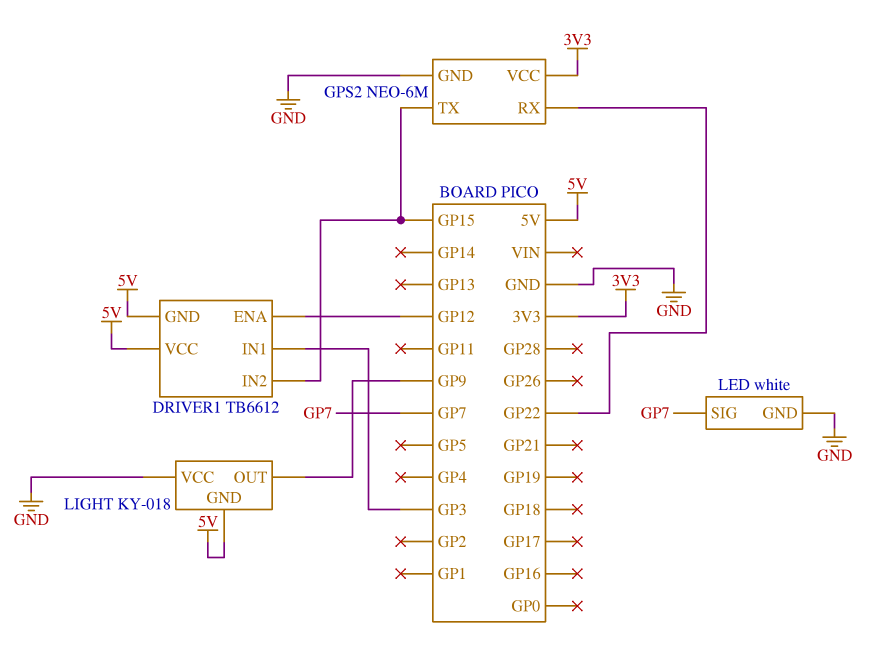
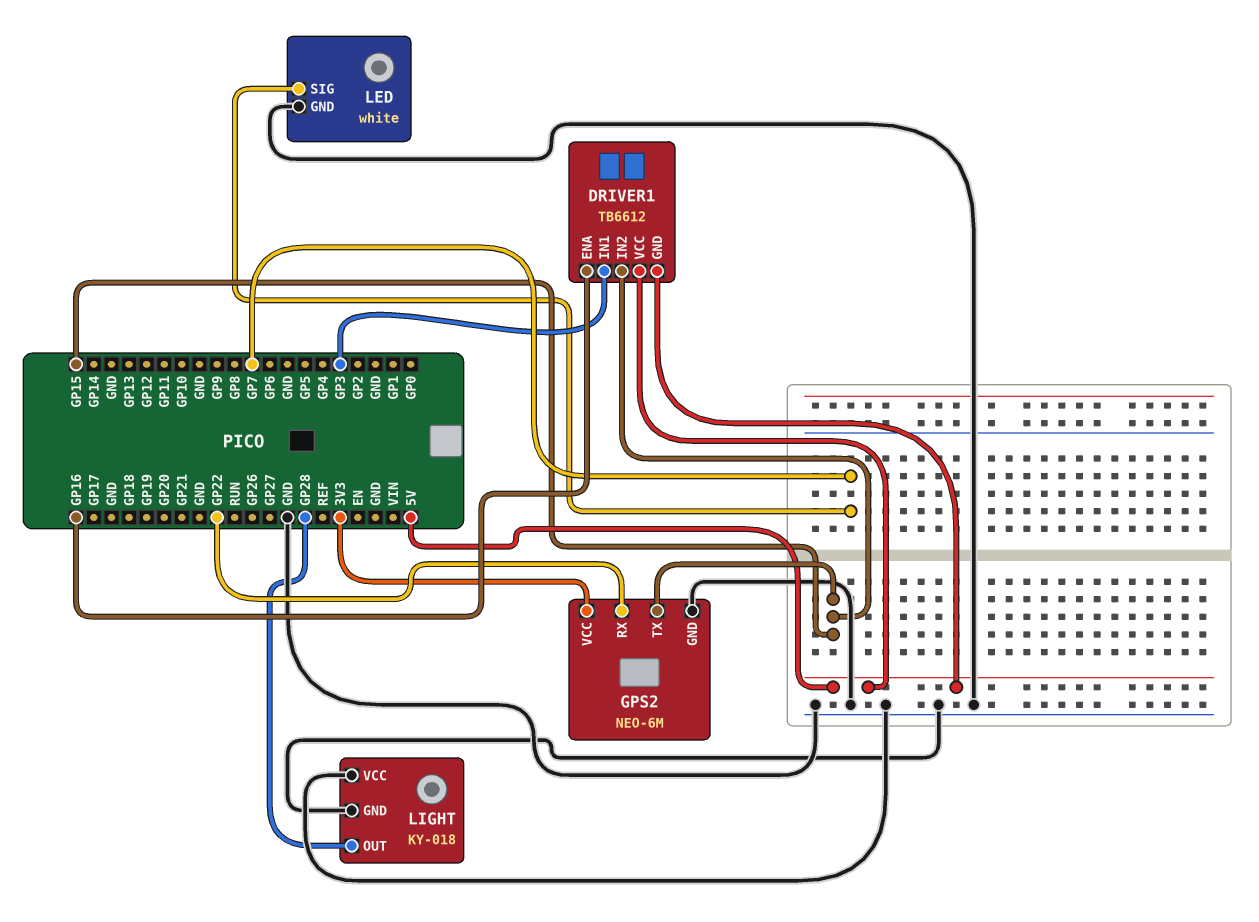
DRIVER1 pin ENA: GP12 -> GP16
LIGHT pin GND: 5V -> GND
LIGHT pin OUT: GP9 -> GP28

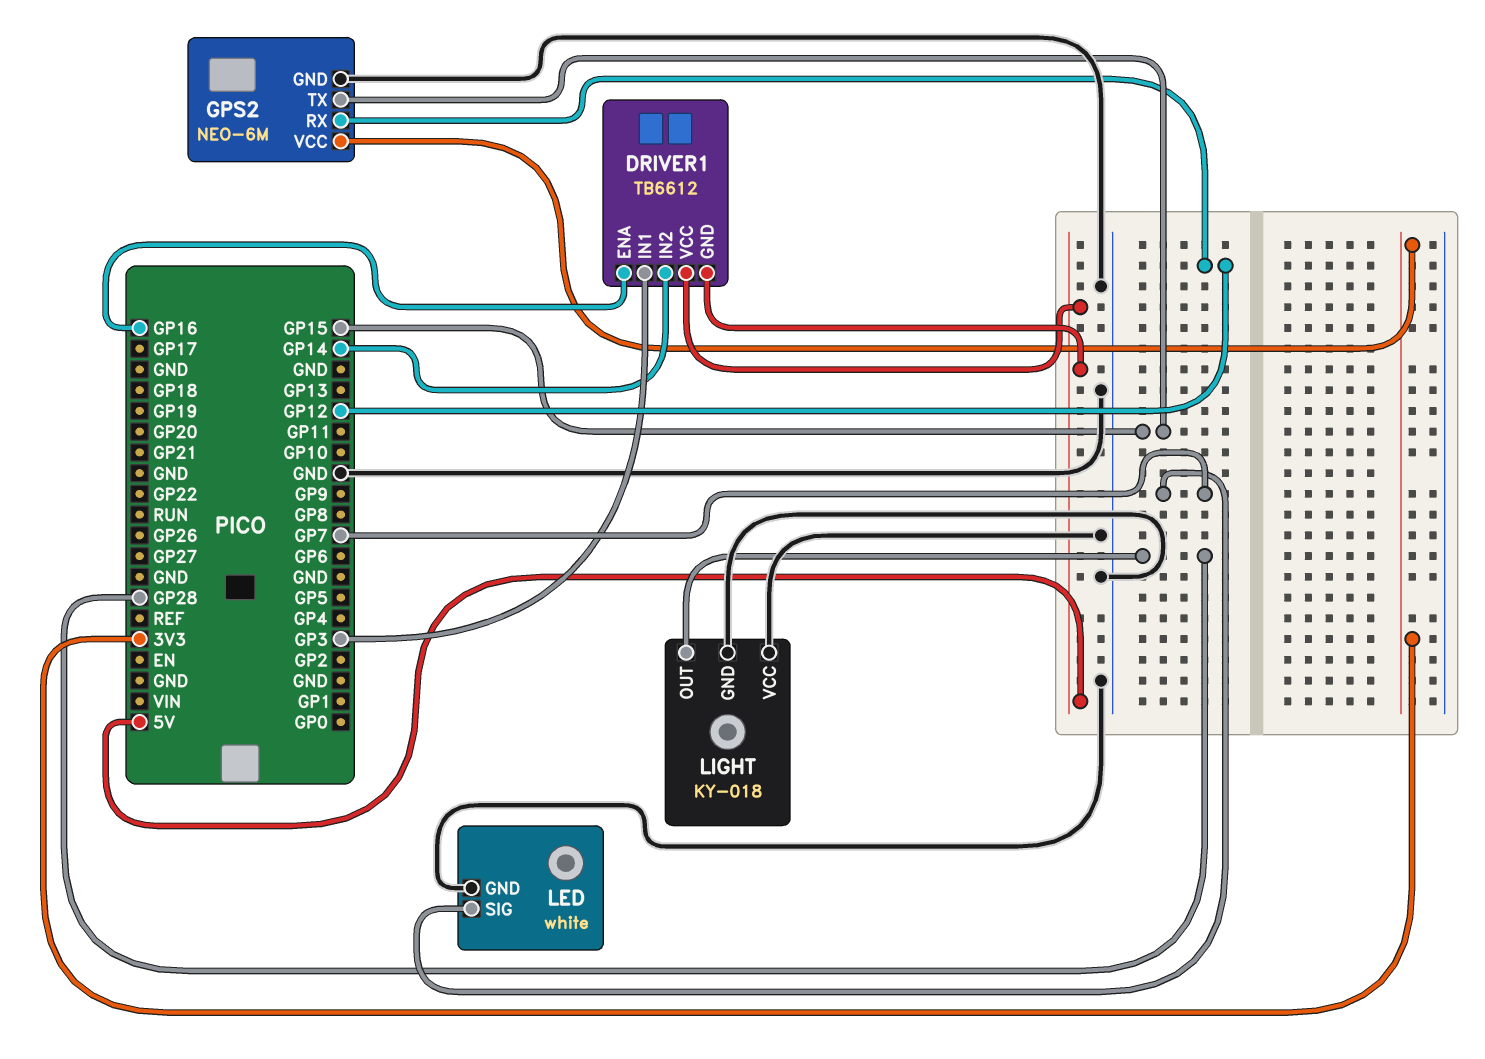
DRIVER1 pin IN2: GP15 -> GP14
GPS2 pin RX: GP22 -> GP12

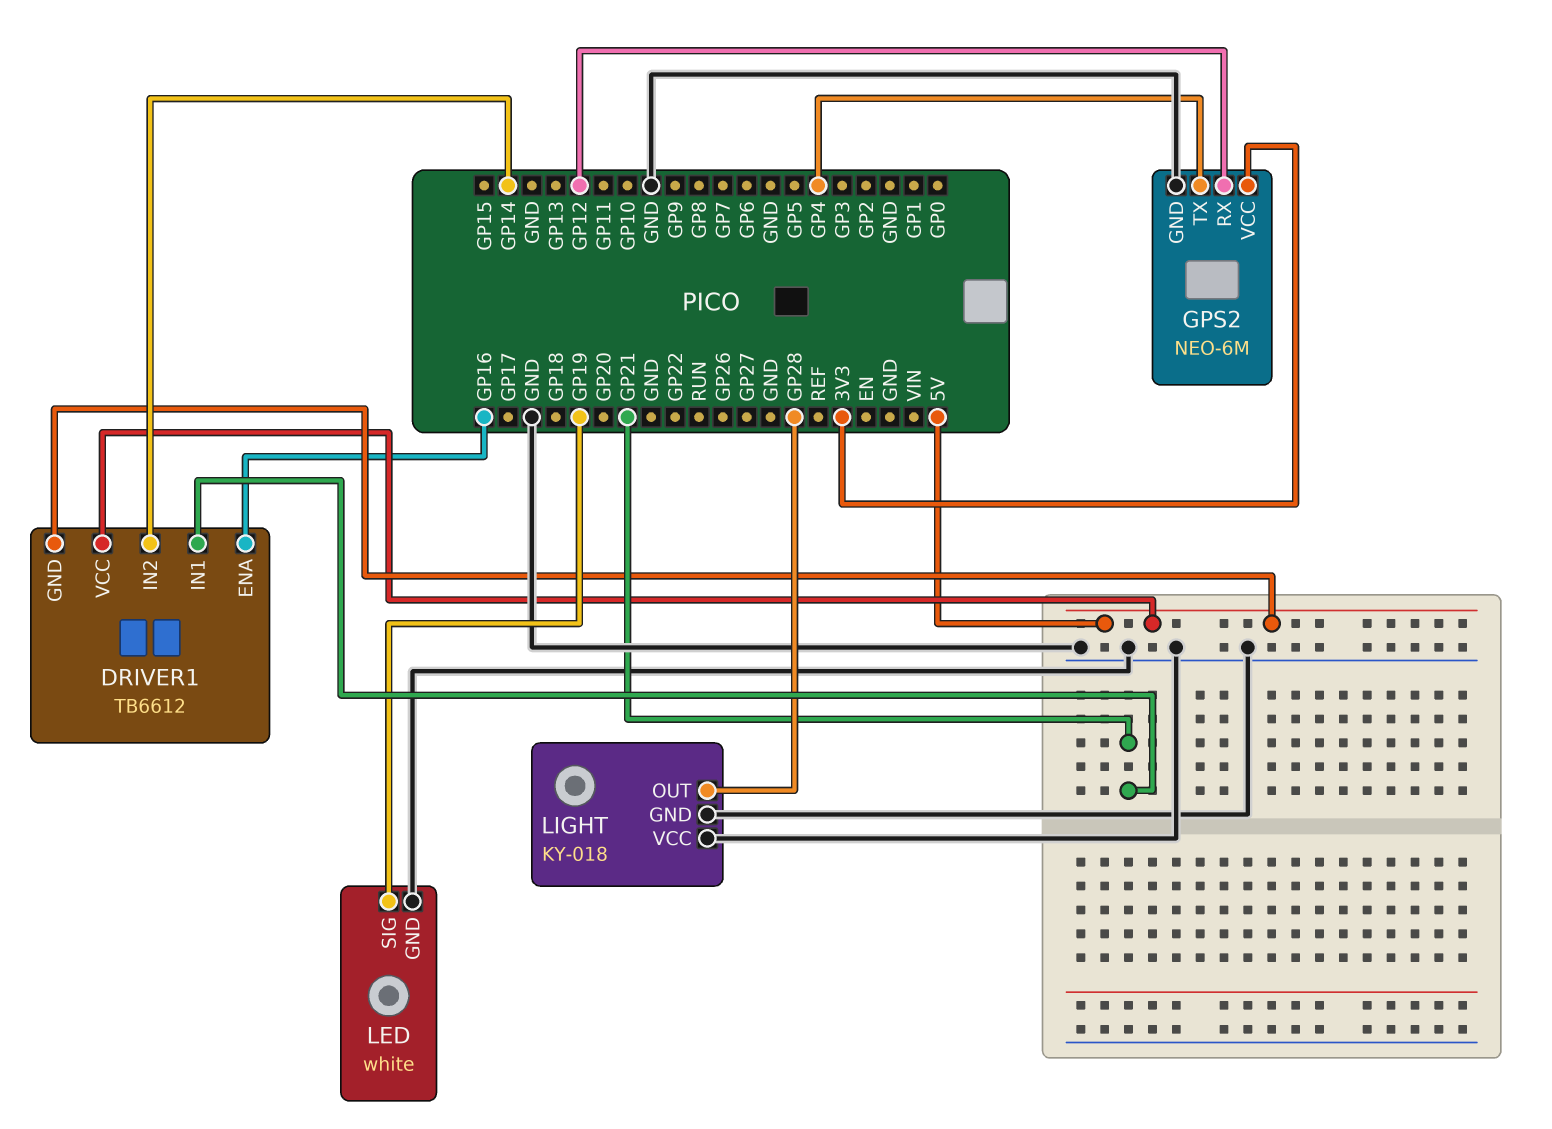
DRIVER1 pin IN1: GP3 -> GP21
GPS2 pin TX: GP15 -> GP4
LED pin SIG: GP7 -> GP19

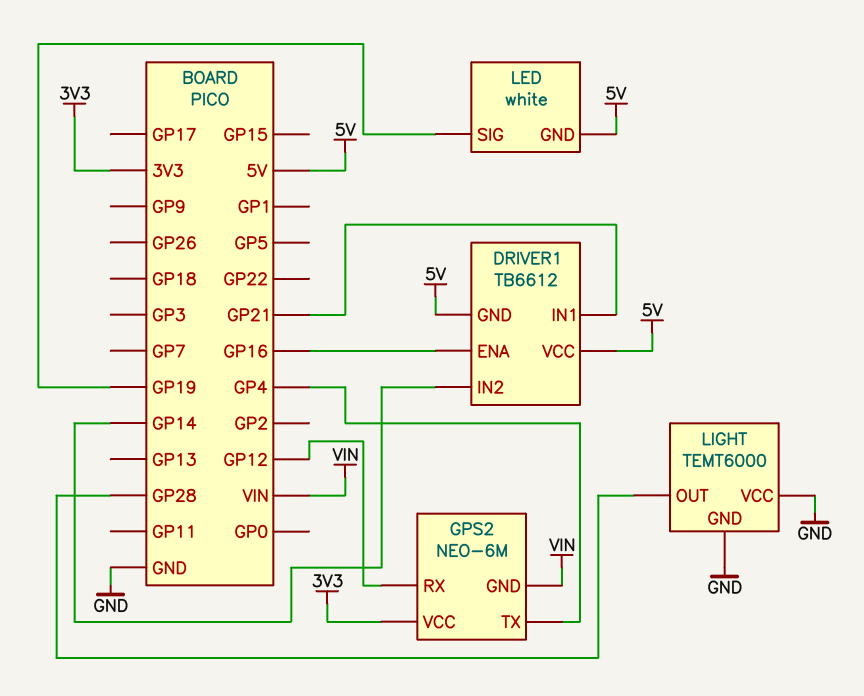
GPS2 pin GND: GND -> VIN
LED pin GND: GND -> 5V
LIGHT: KY-018 -> TEMT6000

